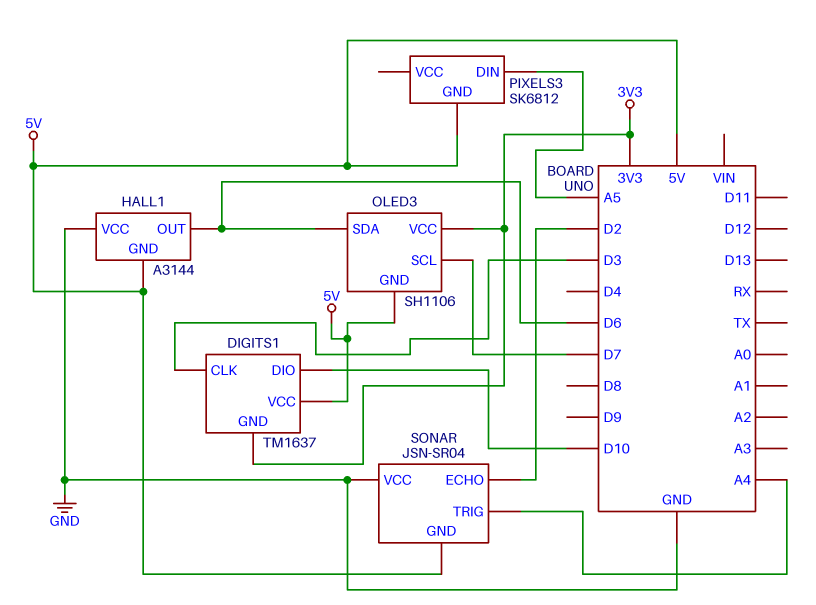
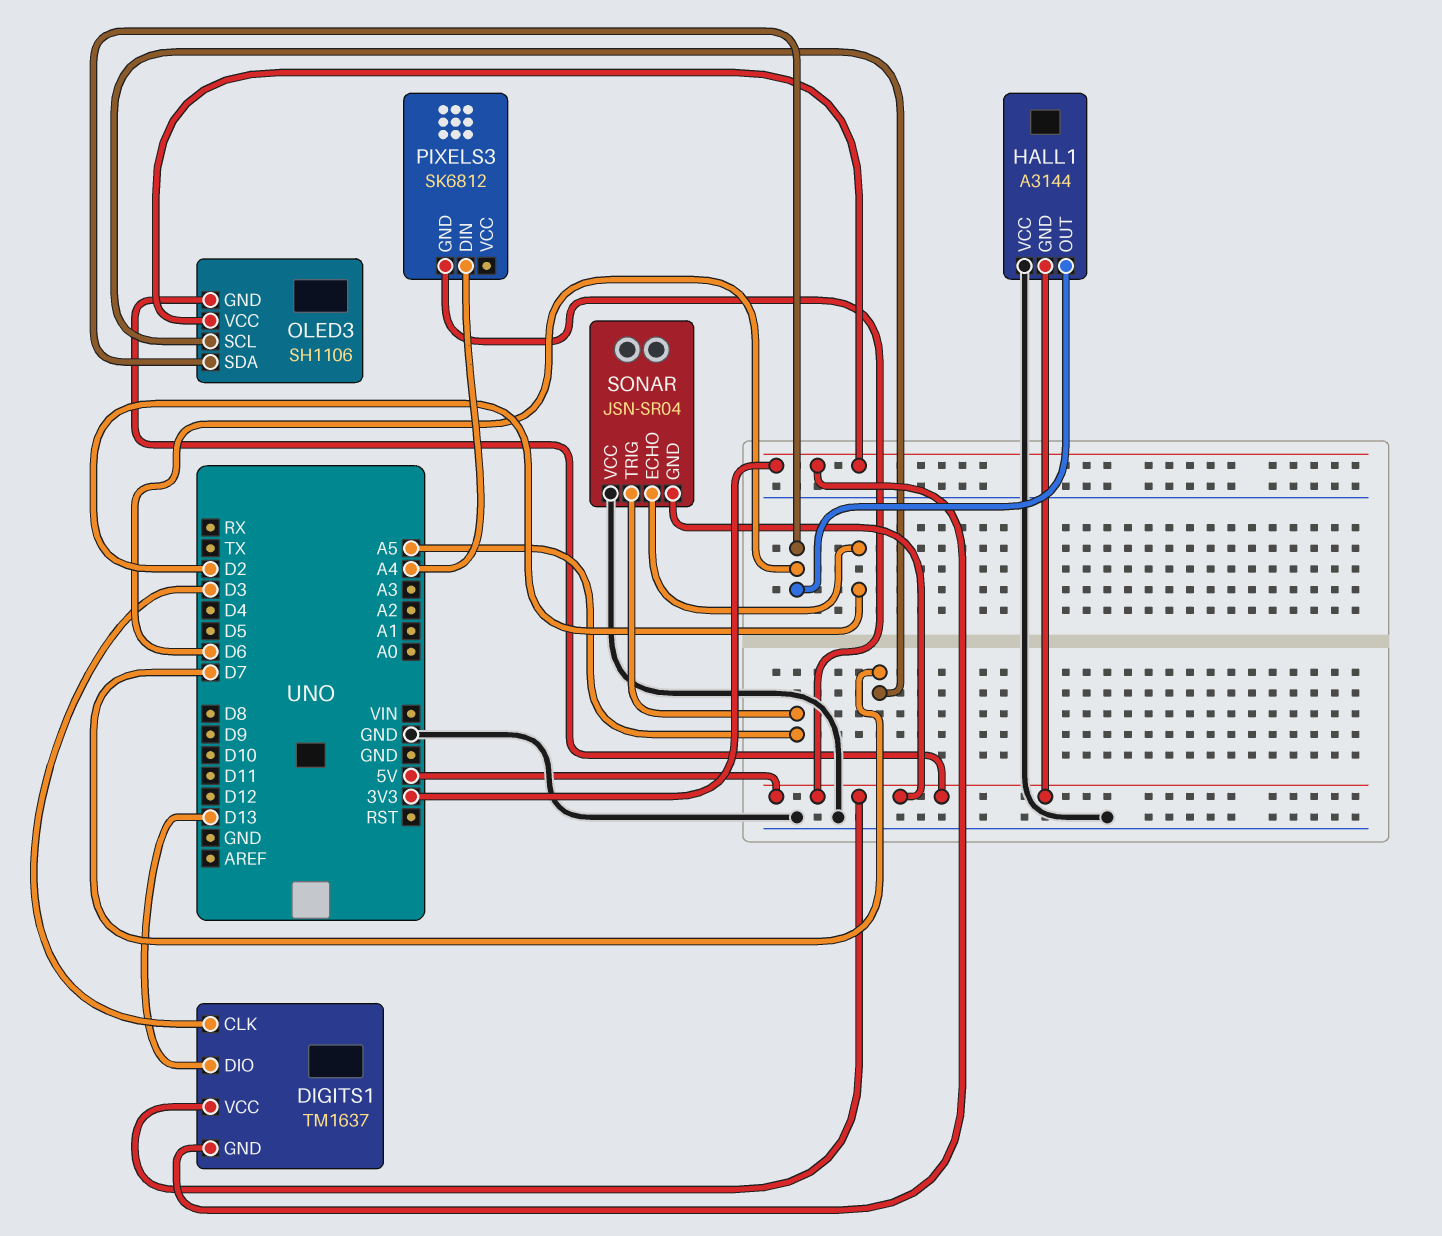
DIGITS1 pin DIO: D10 -> D13
PIXELS3 pin DIN: A5 -> A4
SONAR pin TRIG: A4 -> A5

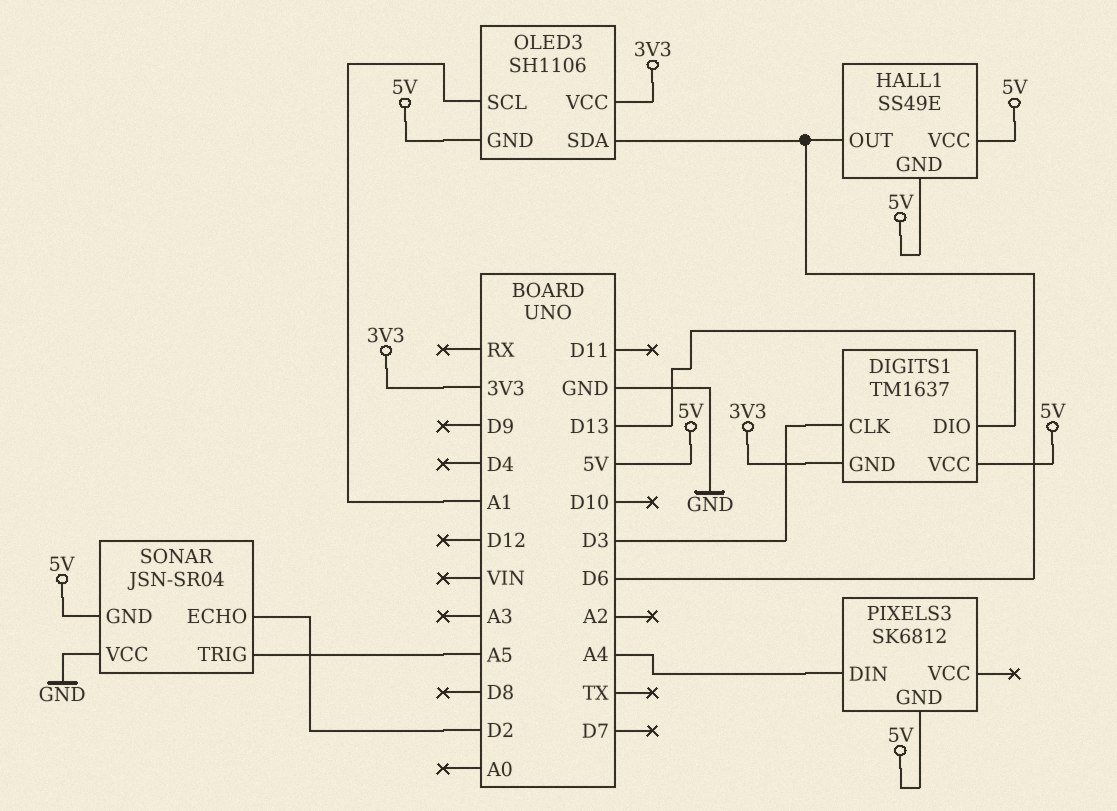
HALL1: A3144 -> SS49E
HALL1 pin VCC: GND -> 5V
OLED3 pin SCL: D7 -> A1

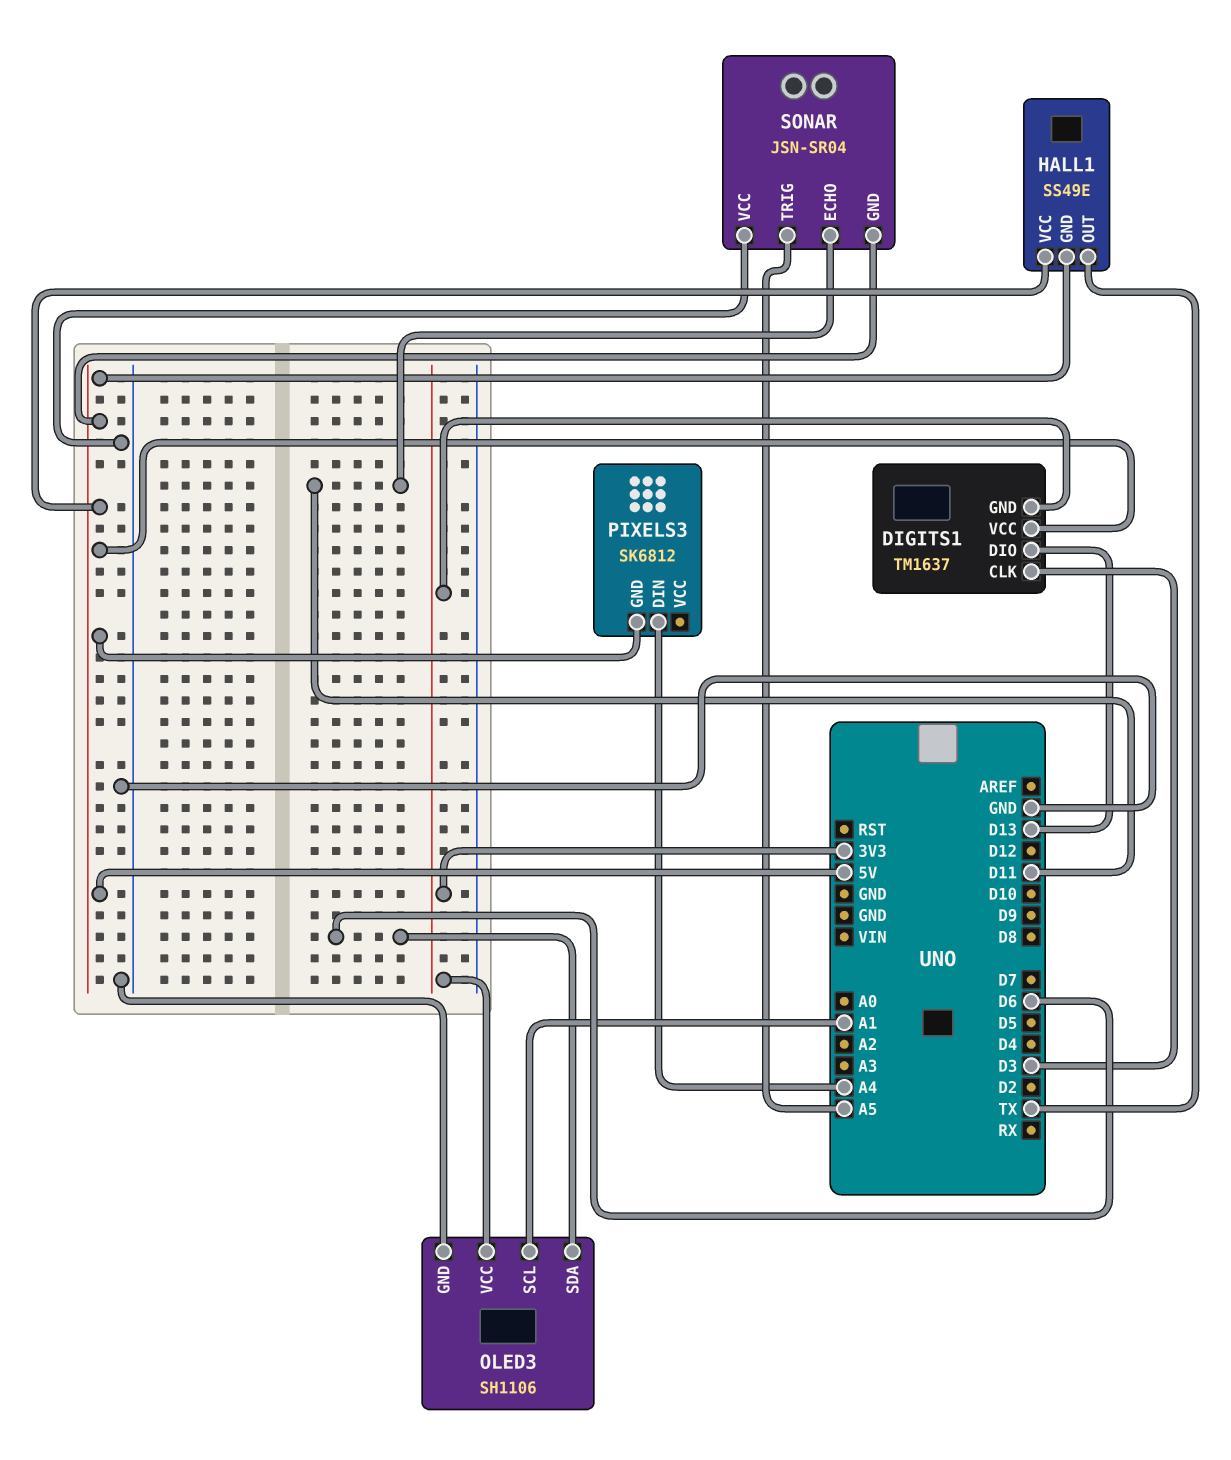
HALL1 pin OUT: D6 -> TX
OLED3 pin GND: 5V -> GND
SONAR pin ECHO: D2 -> D11

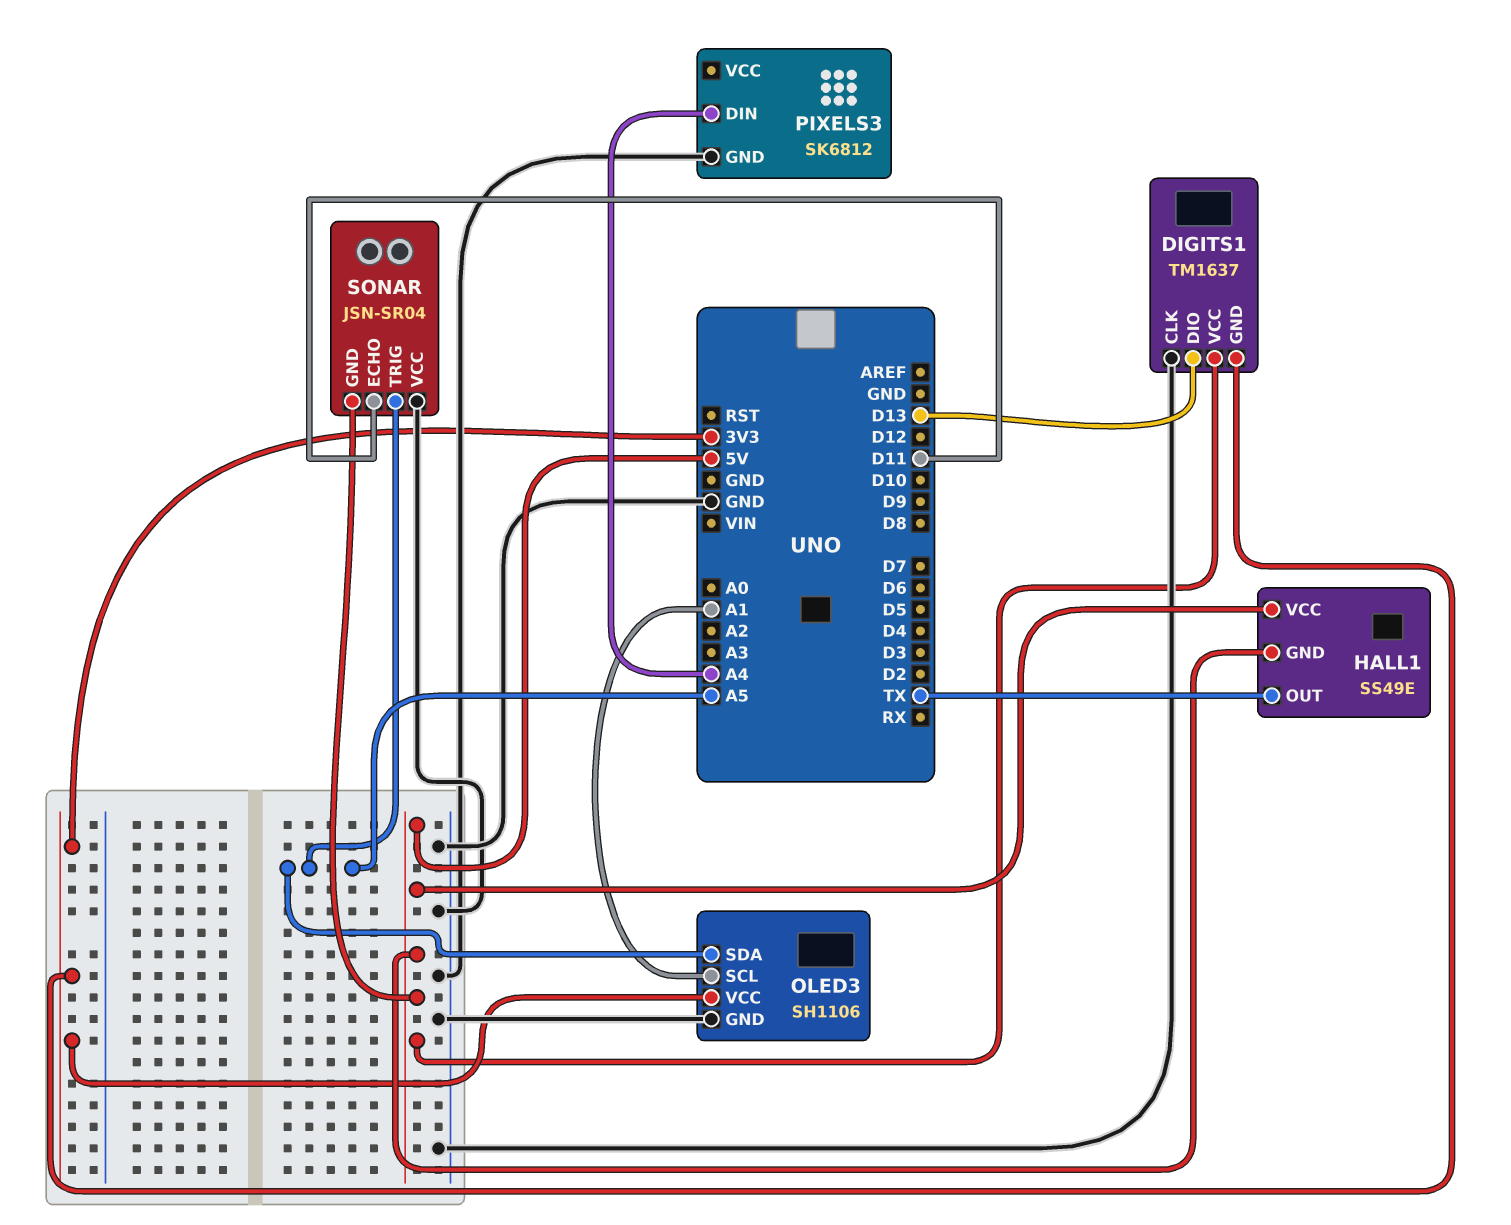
DIGITS1 pin CLK: D3 -> GND
OLED3 pin SDA: D6 -> A5
PIXELS3 pin GND: 5V -> GND

